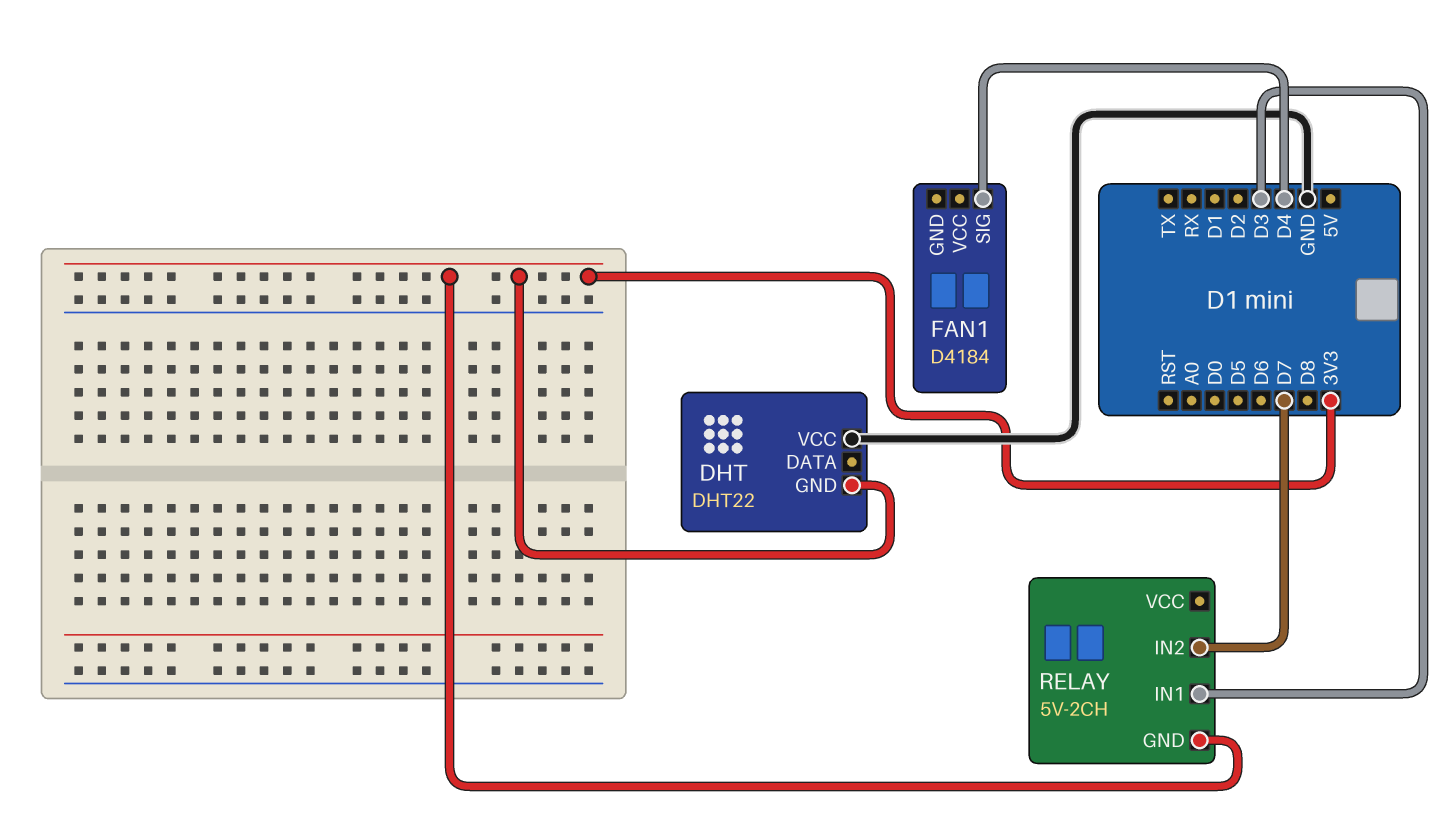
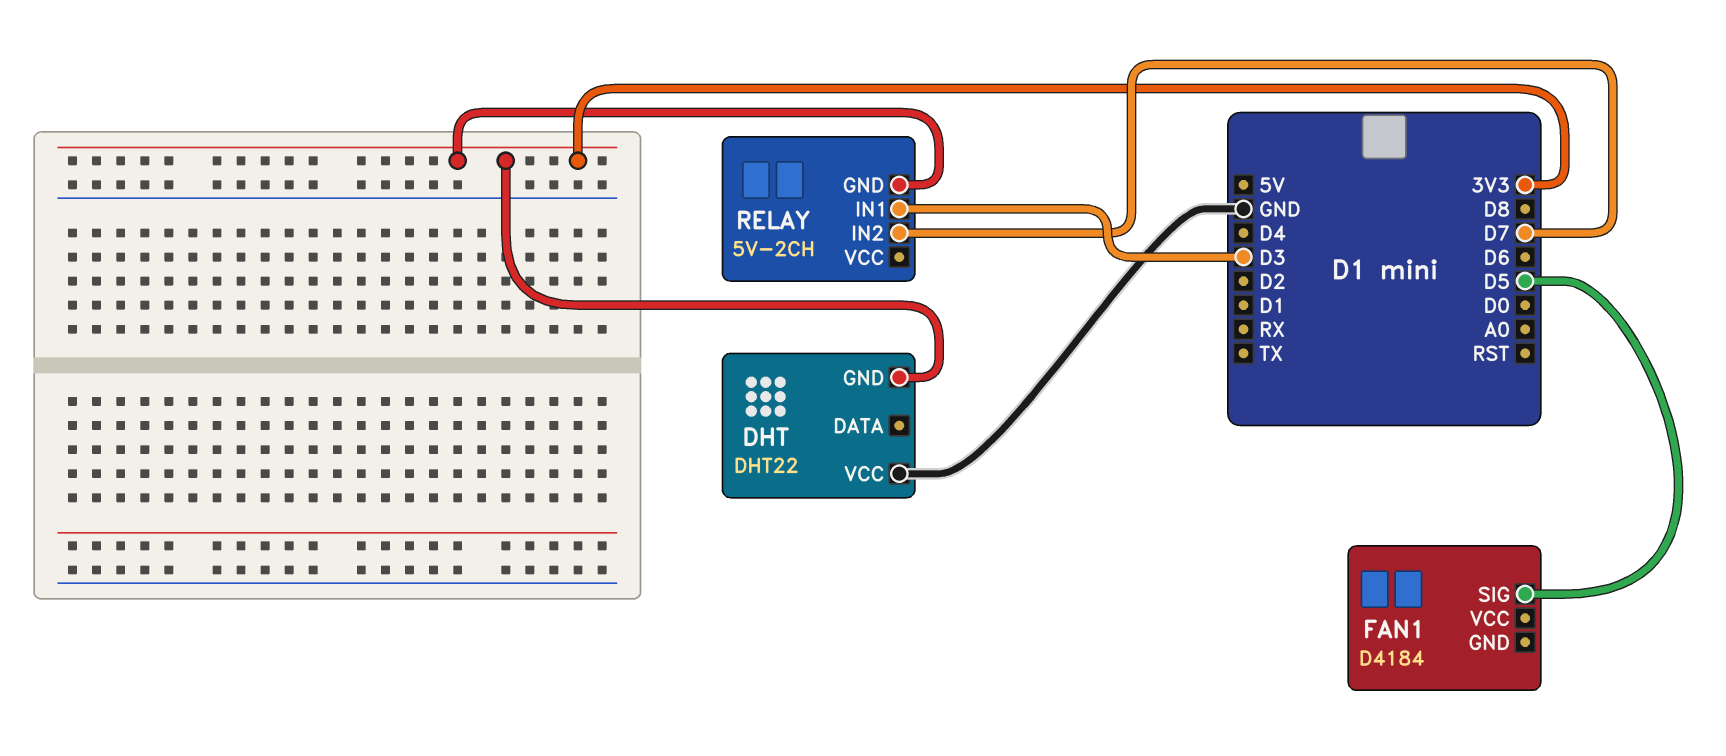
FAN1 pin SIG: D4 -> D5

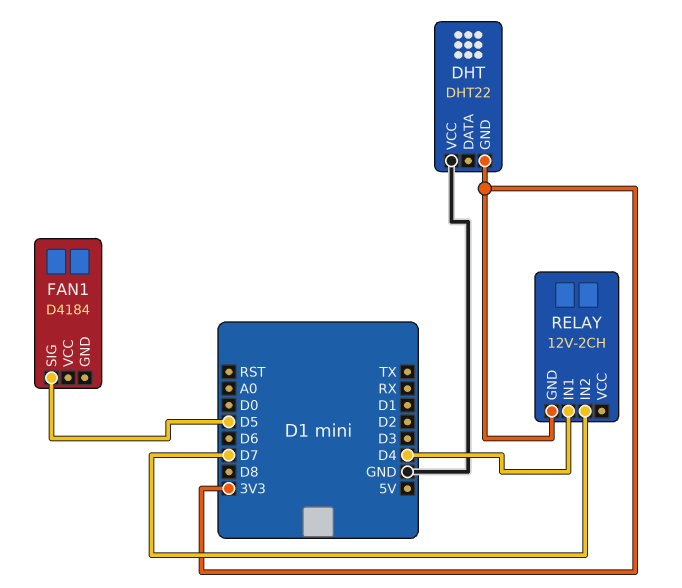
RELAY: 5V-2CH -> 12V-2CH
RELAY pin IN1: D3 -> D4

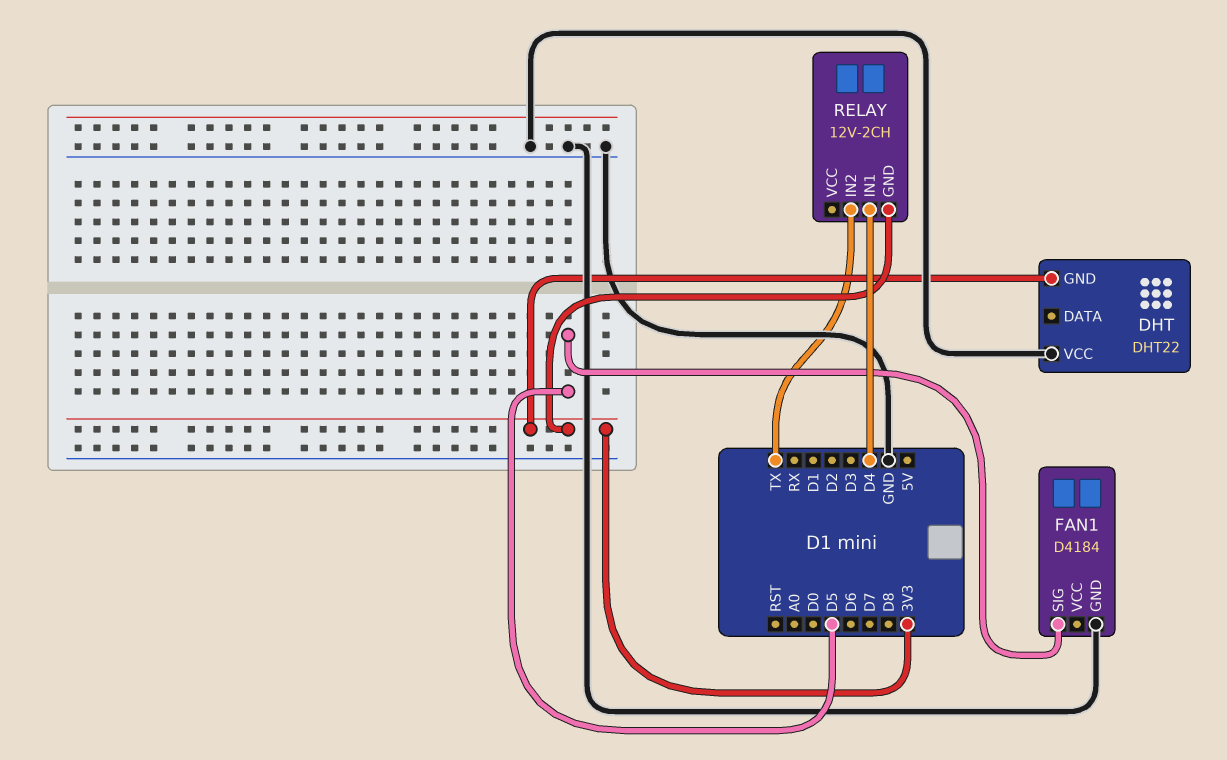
FAN1 pin GND: none -> GND
RELAY pin IN2: D7 -> TX

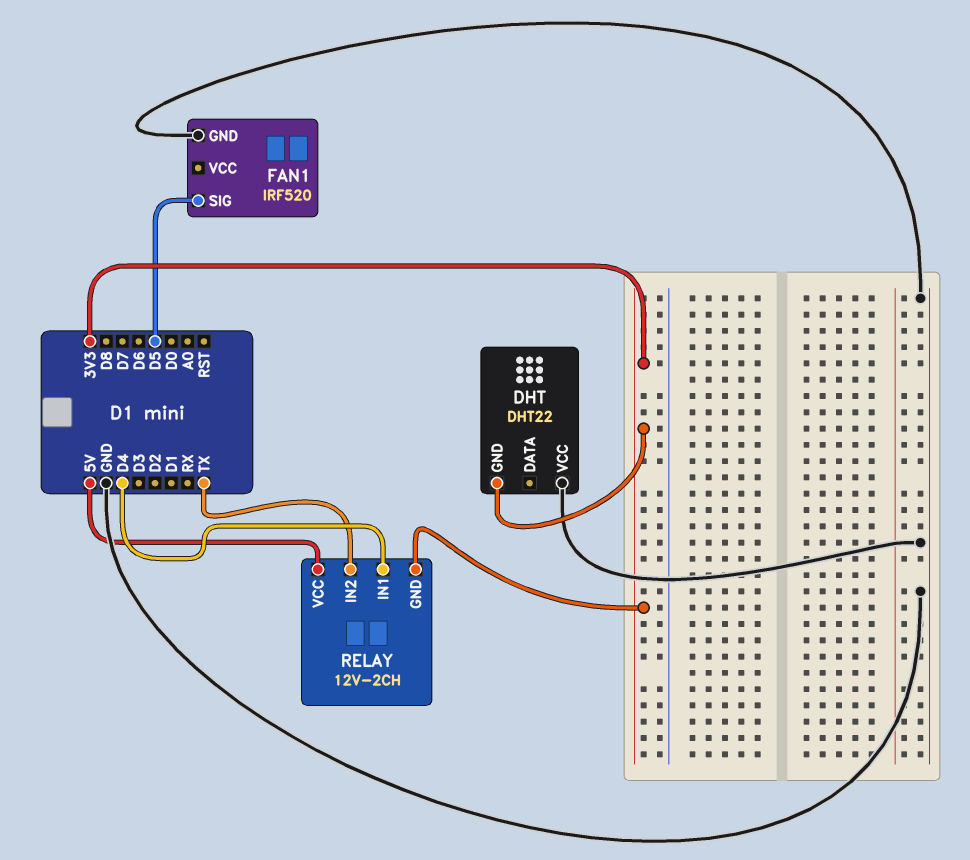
FAN1: D4184 -> IRF520
RELAY pin VCC: none -> 5V

